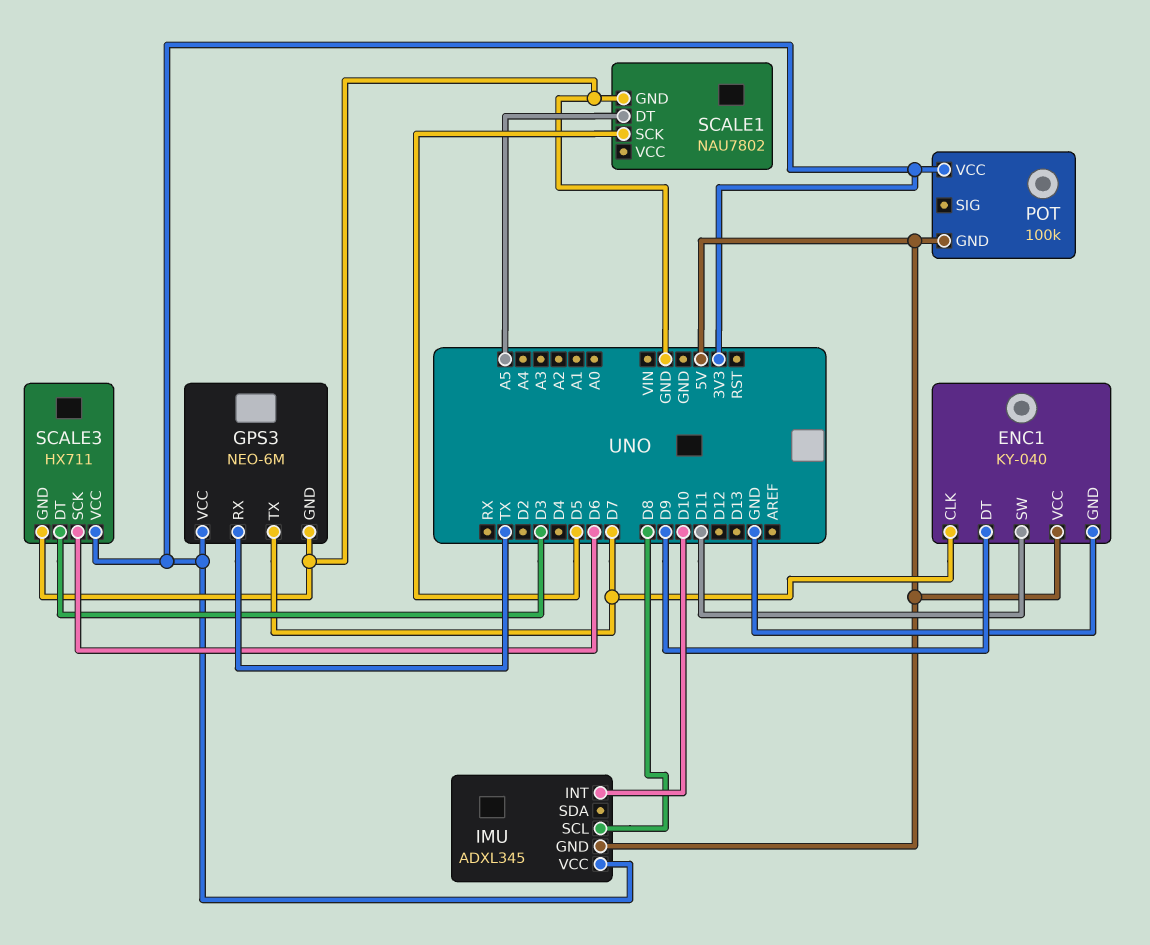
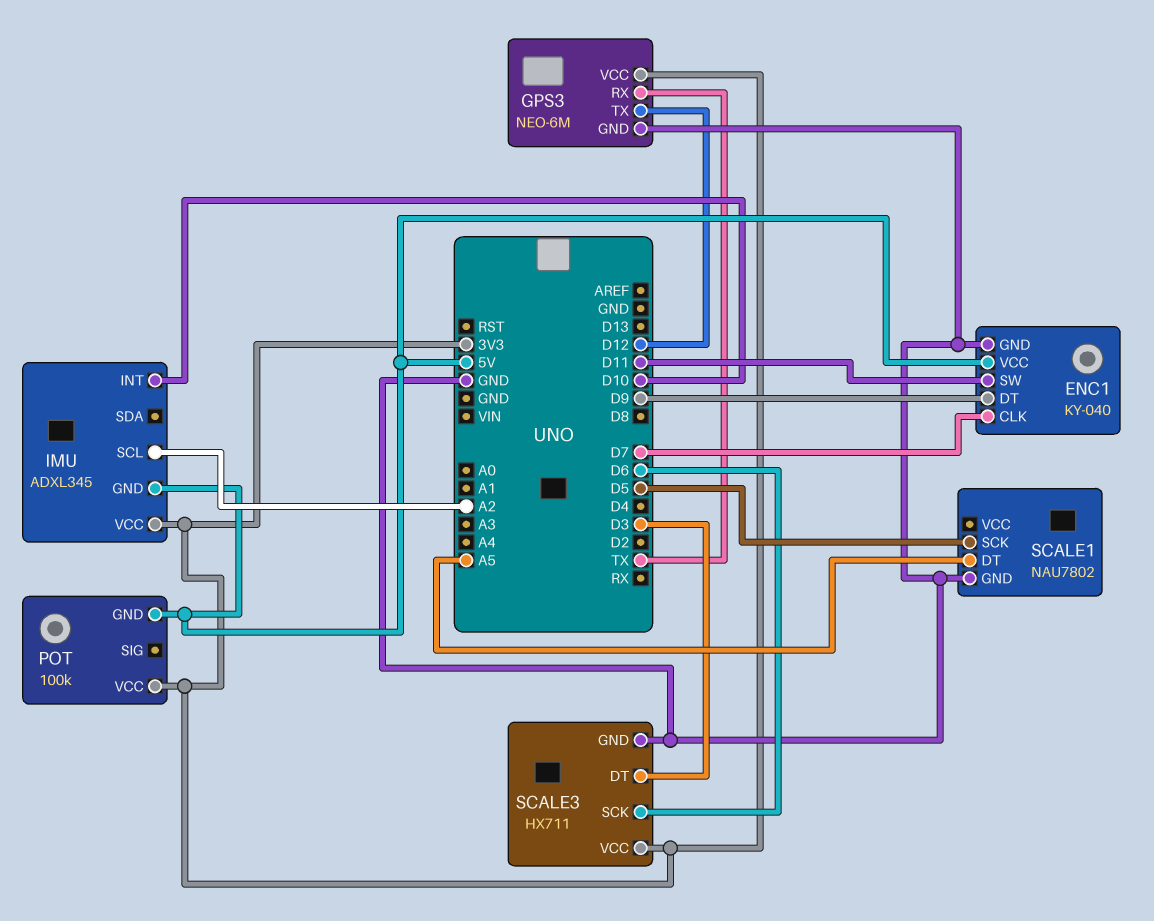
GPS3 pin TX: D7 -> D12
IMU pin SCL: D8 -> A2

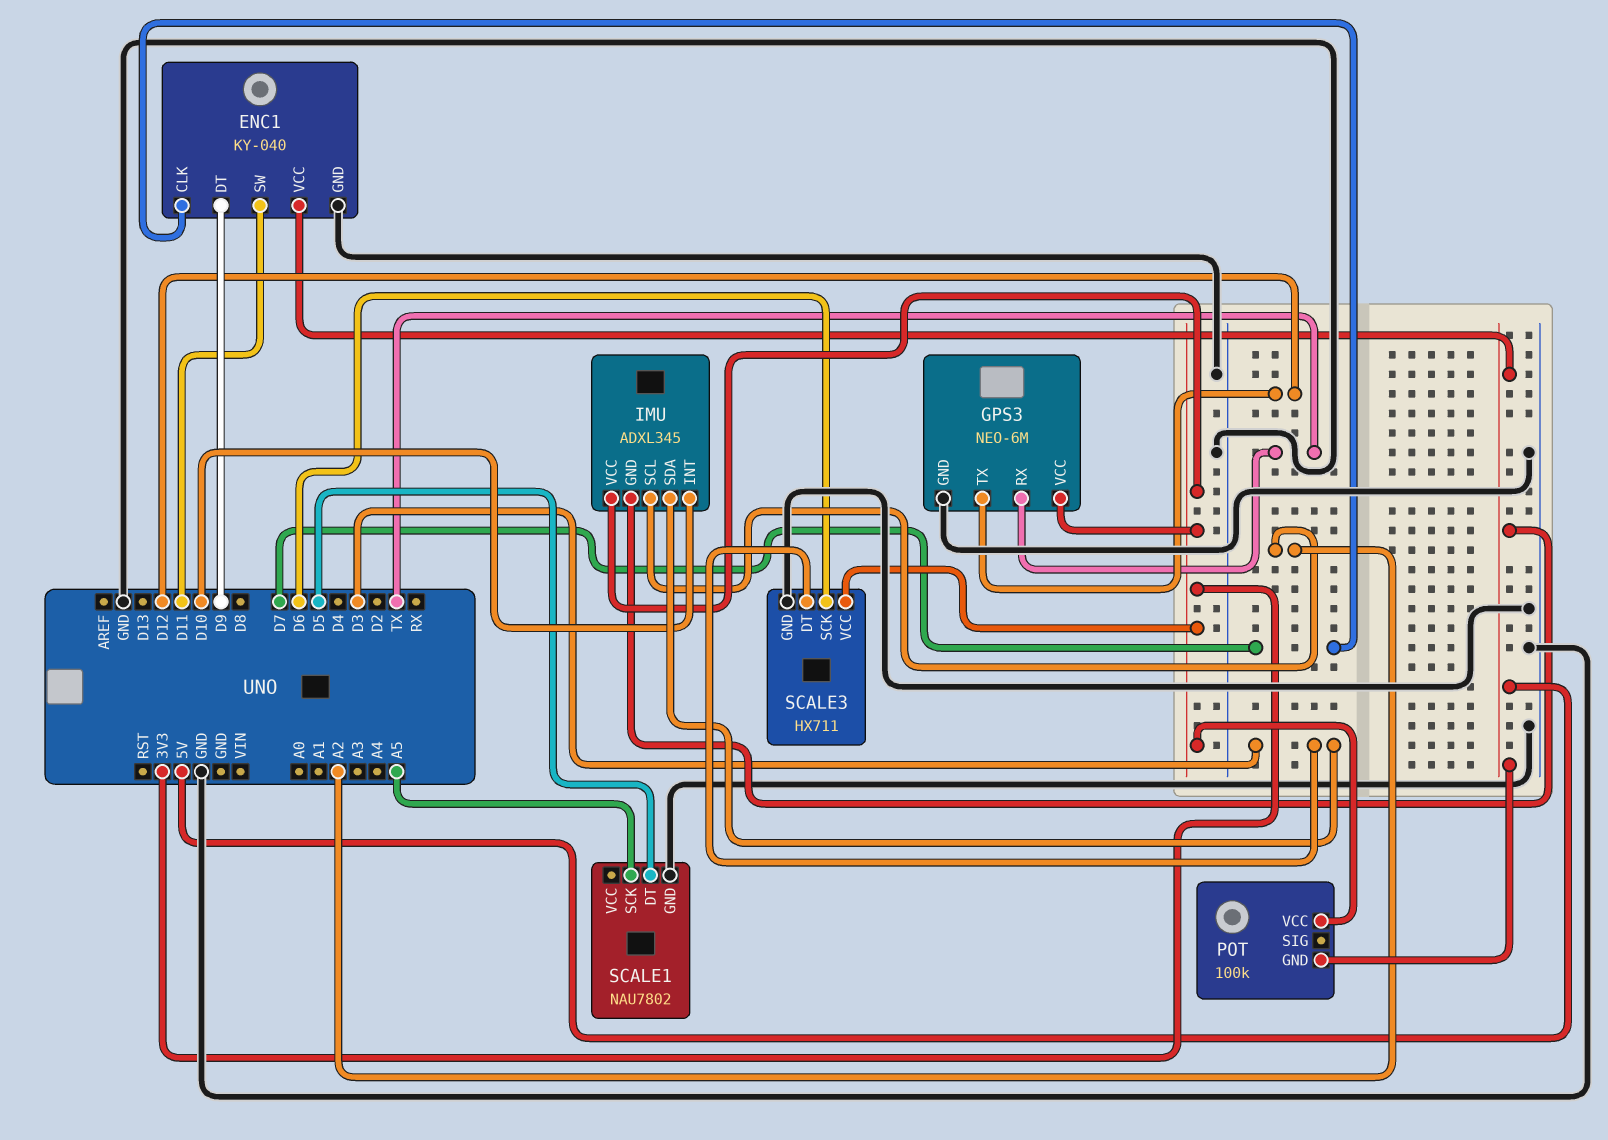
IMU pin SDA: none -> D3
SCALE1 pin DT: A5 -> D5
SCALE1 pin SCK: D5 -> A5

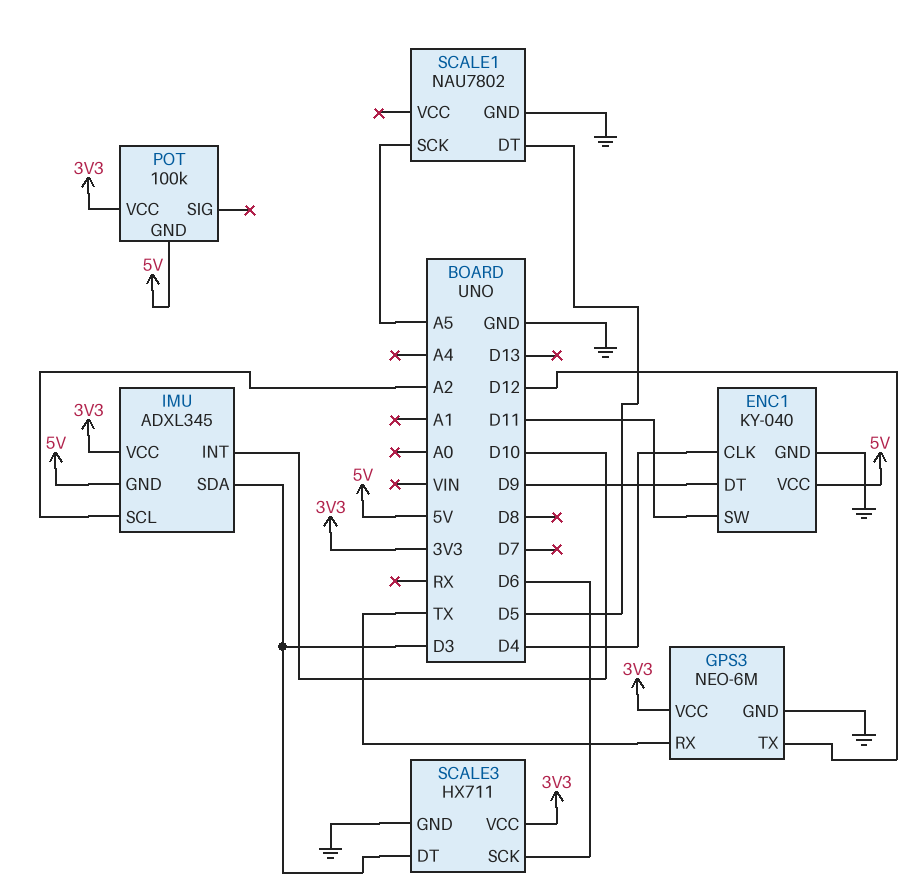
ENC1 pin CLK: D7 -> D4

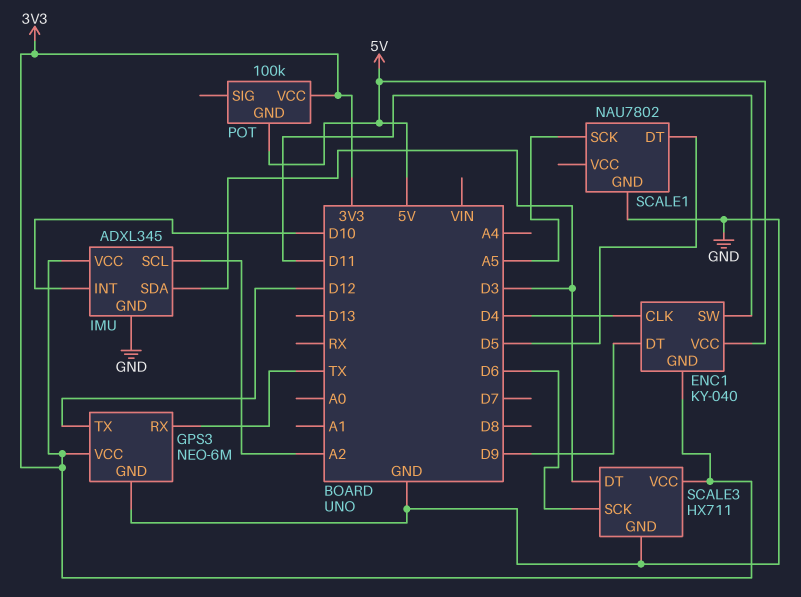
ENC1 pin GND: GND -> 3V3
IMU pin GND: 5V -> GND

